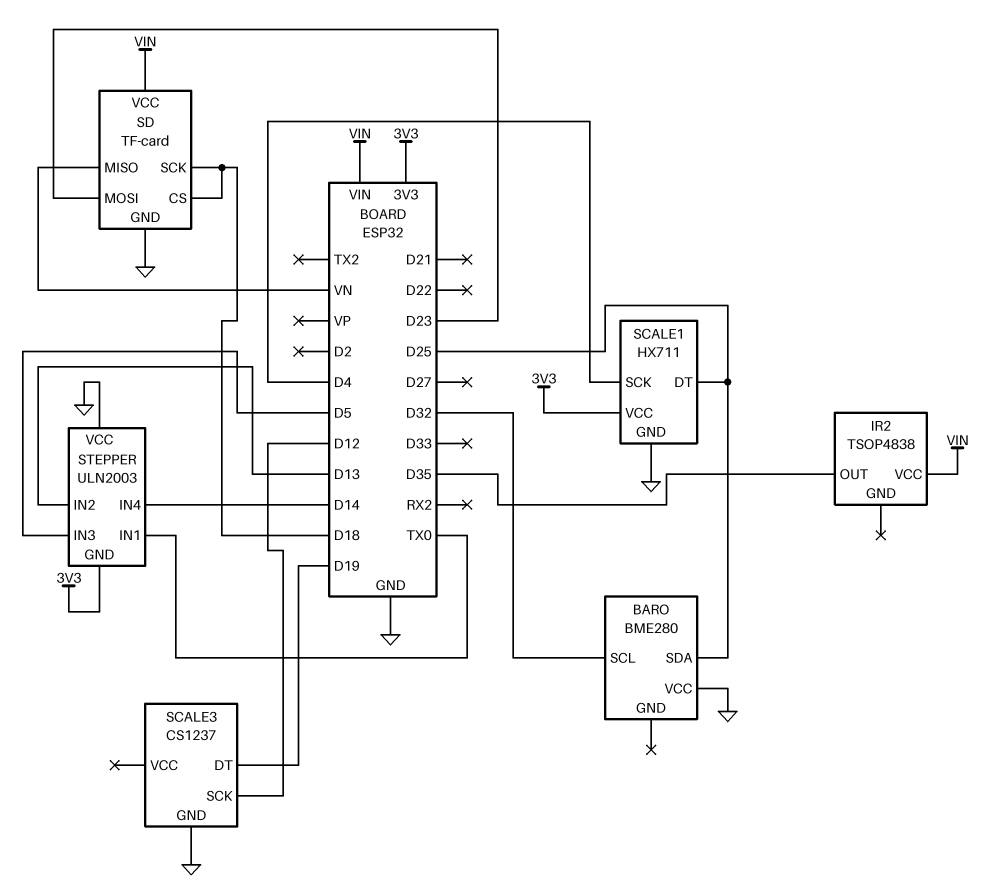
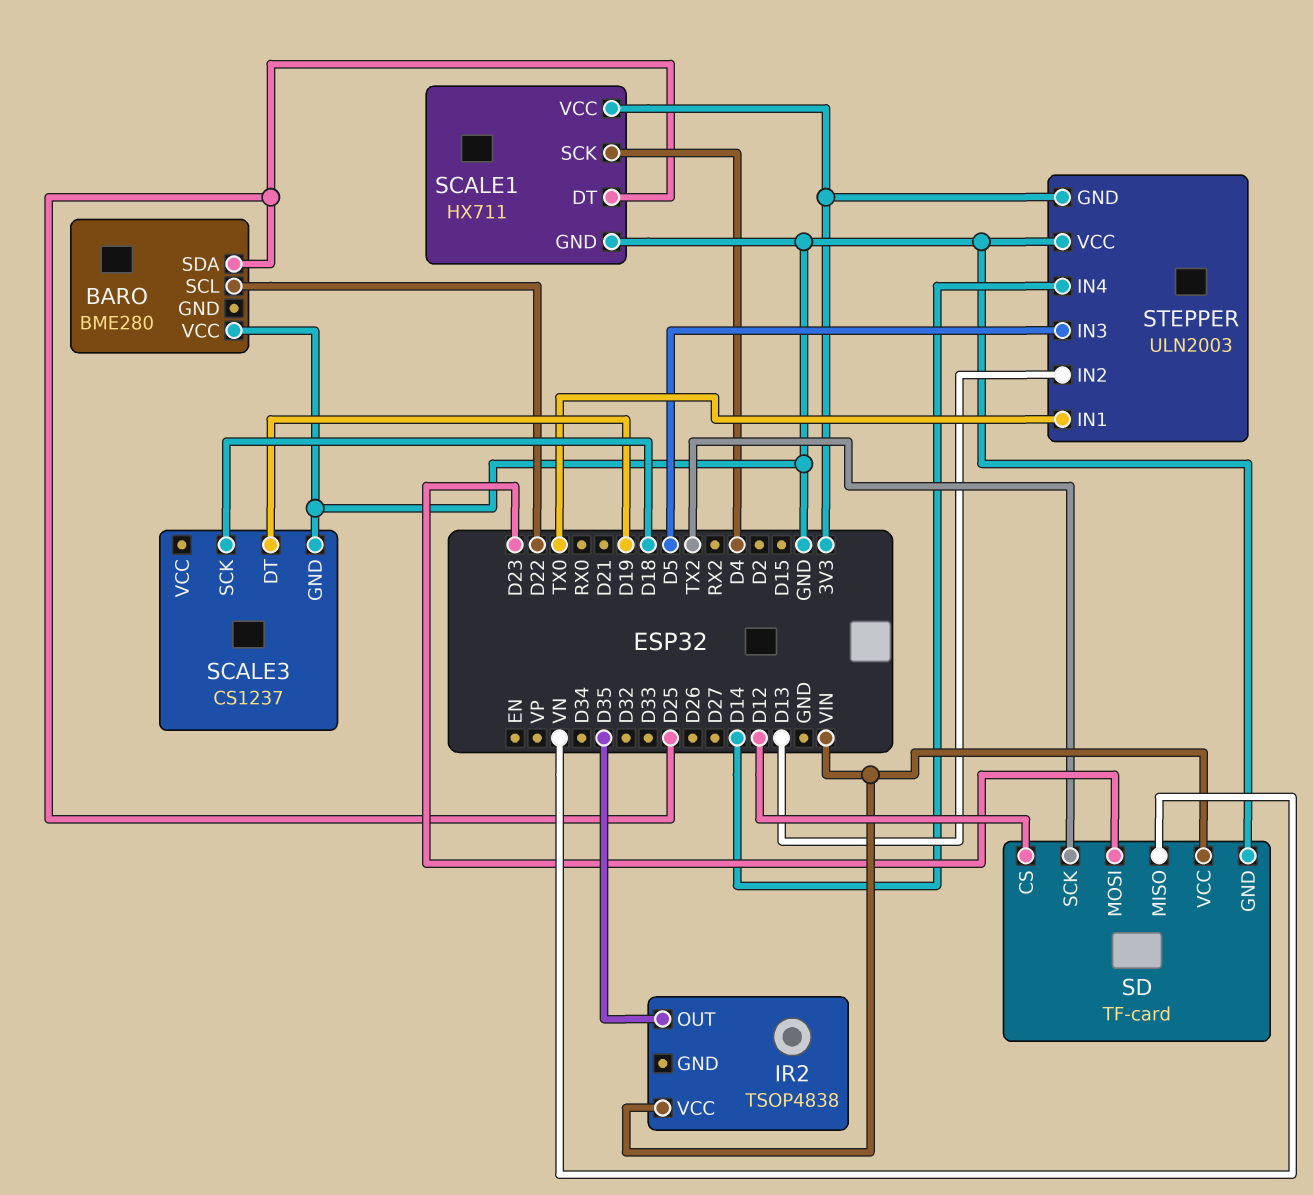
BARO pin SCL: D32 -> D22
SCALE3 pin SCK: D12 -> D18
SD pin CS: D18 -> D12
SD pin SCK: D18 -> TX2

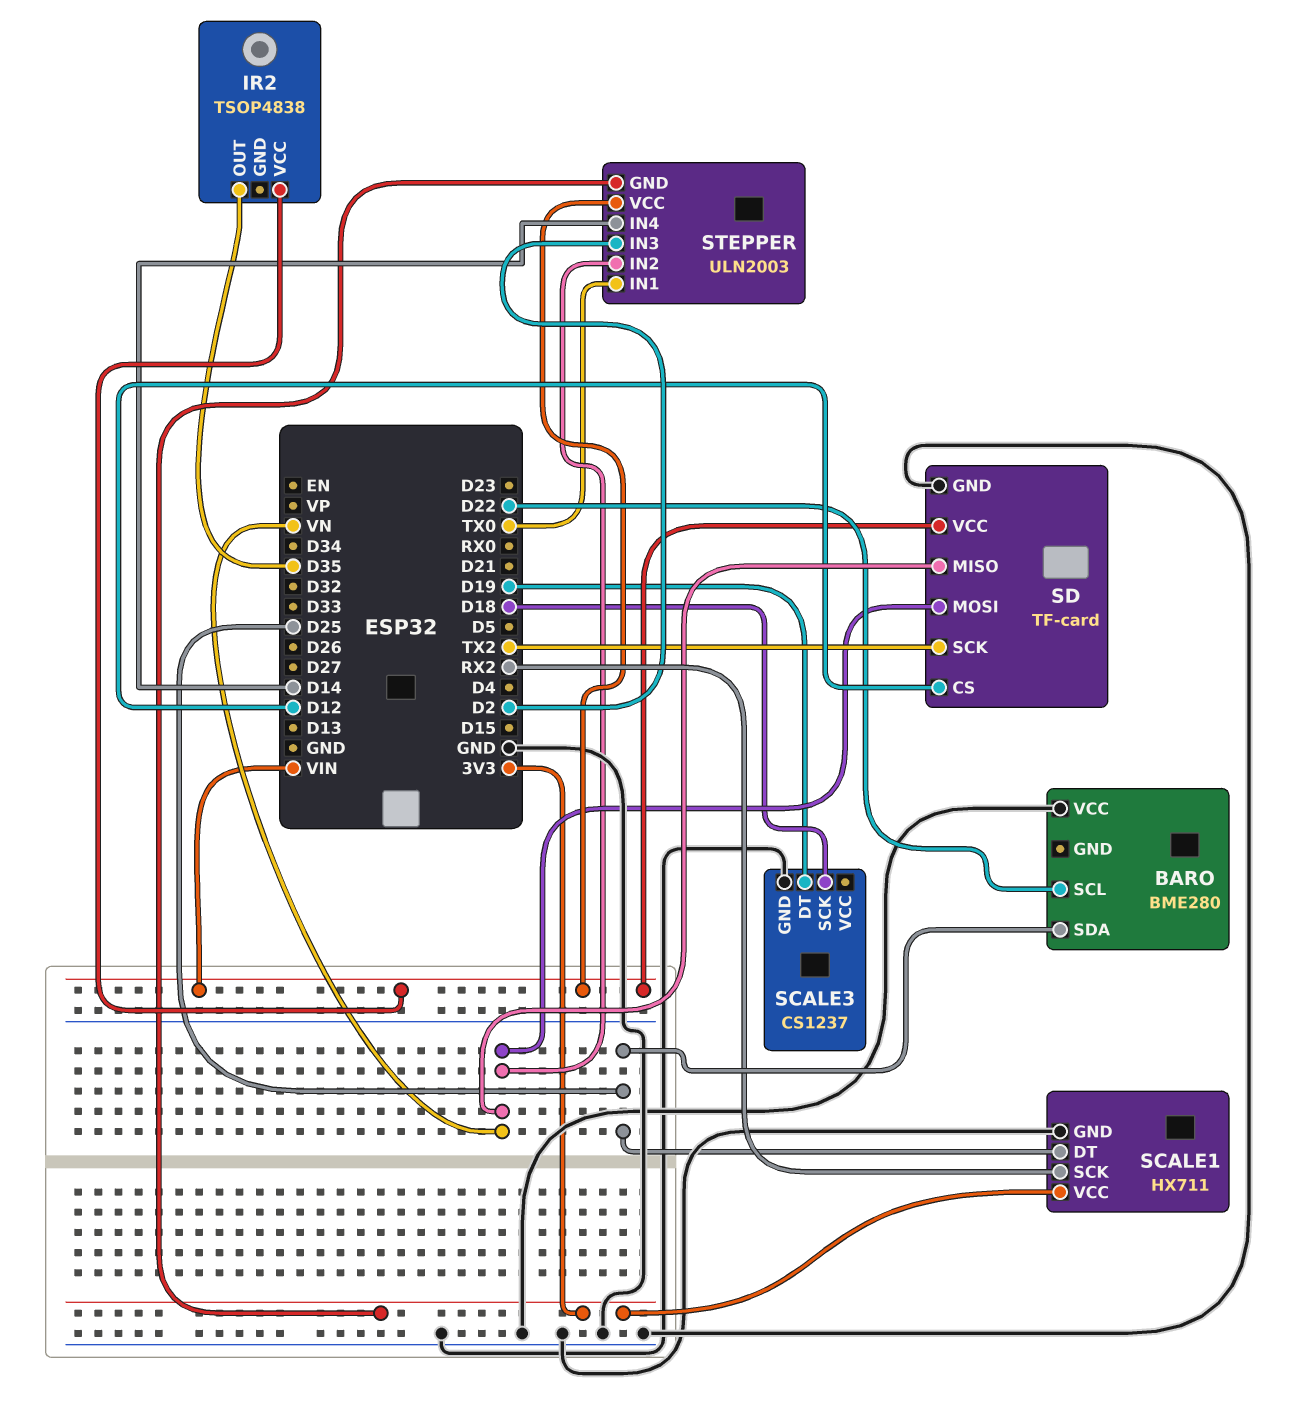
SCALE1 pin SCK: D4 -> RX2
SD pin MOSI: D23 -> VN
STEPPER pin IN2: D13 -> VN
STEPPER pin IN3: D5 -> D2
STEPPER pin VCC: GND -> VIN

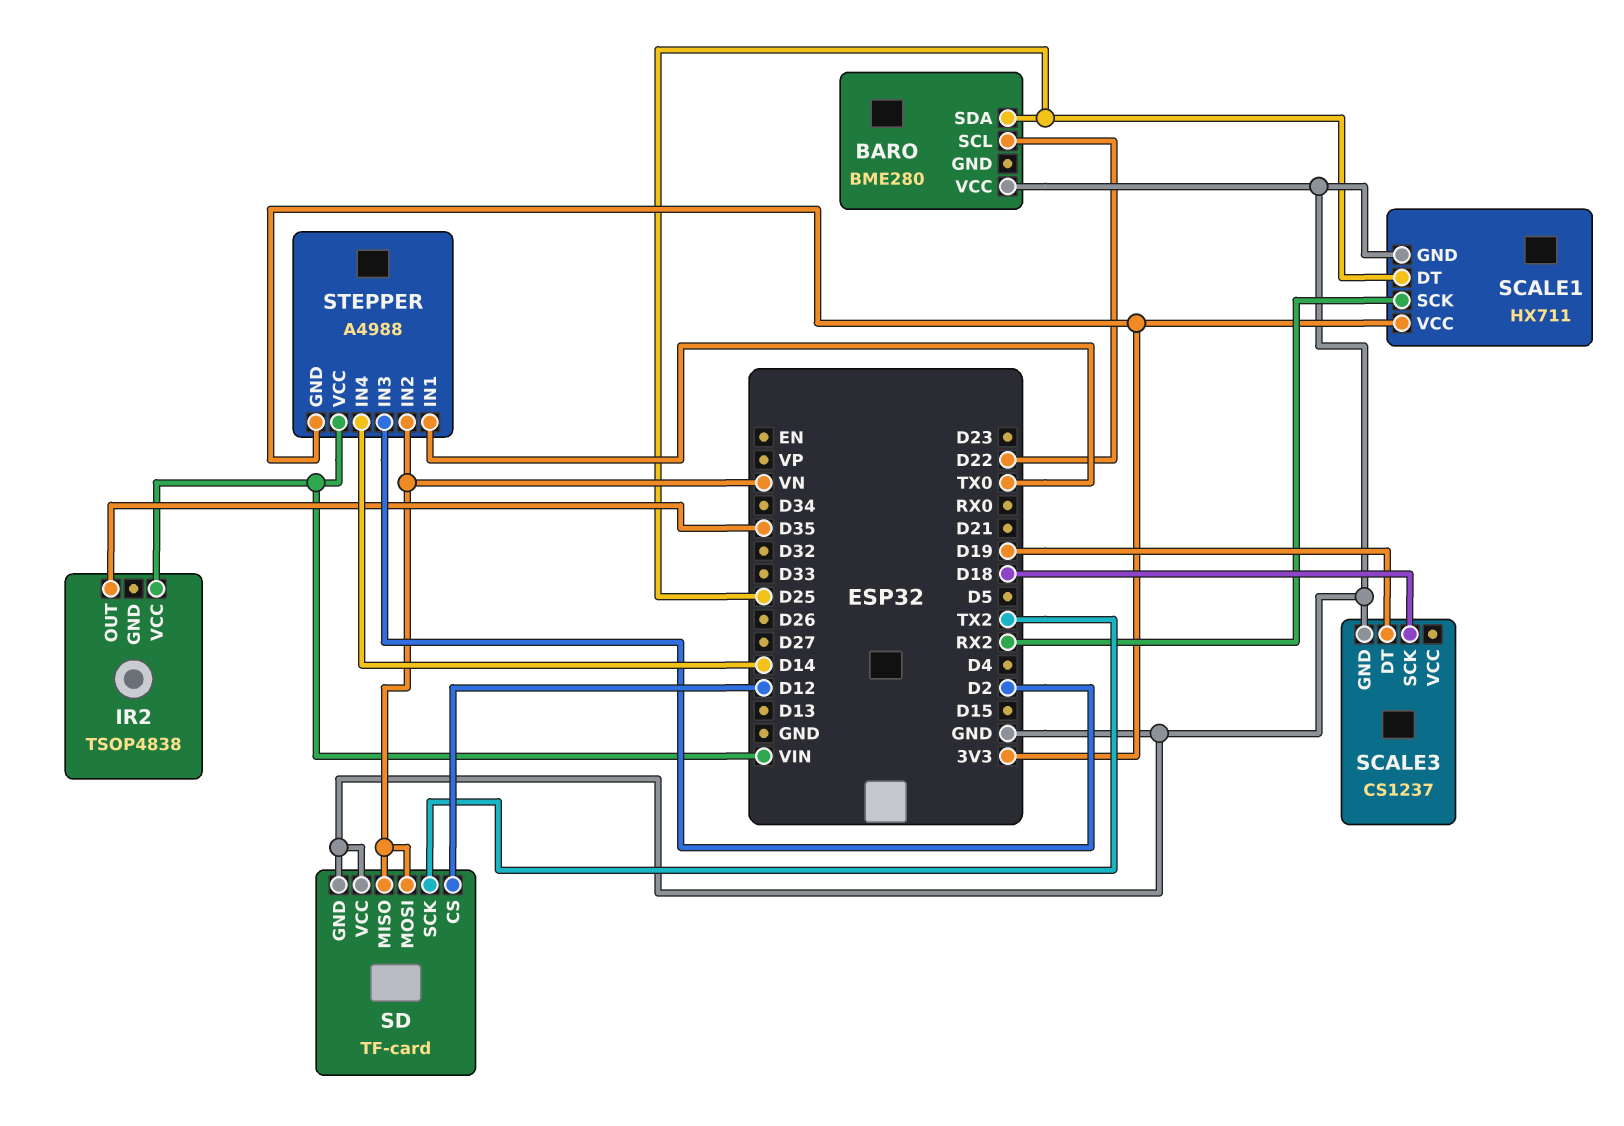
SD pin VCC: VIN -> GND
STEPPER: ULN2003 -> A4988

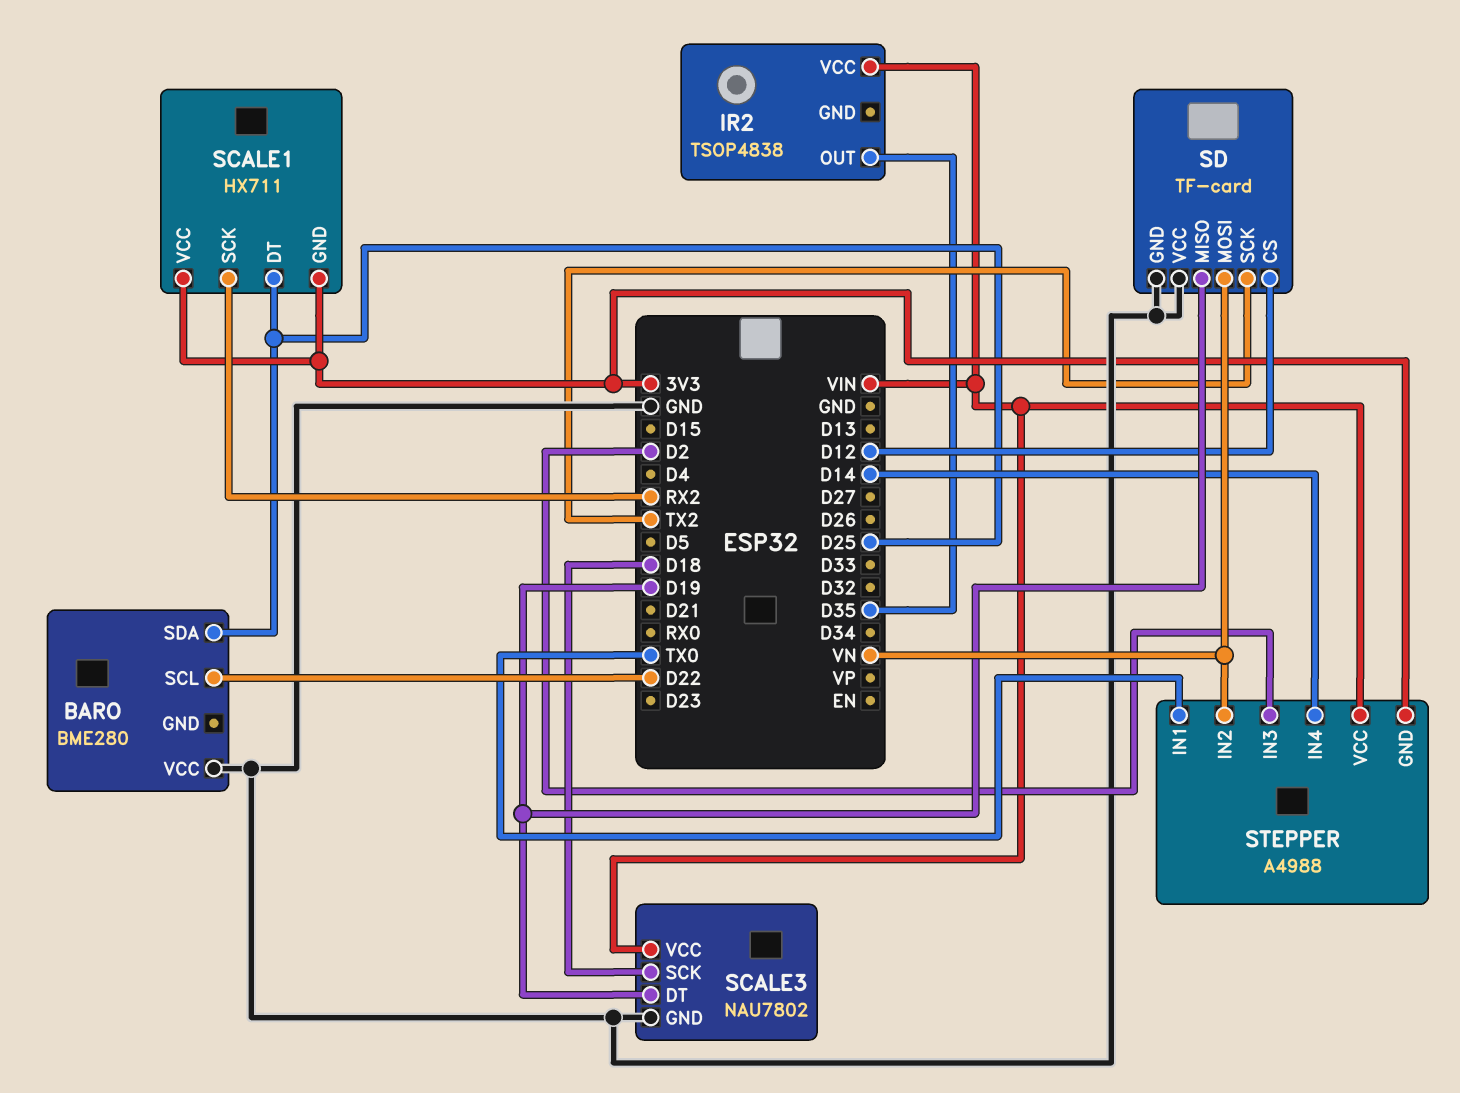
SCALE1 pin GND: GND -> 3V3
SCALE3: CS1237 -> NAU7802
SCALE3 pin VCC: none -> VIN
SD pin MISO: VN -> D19

